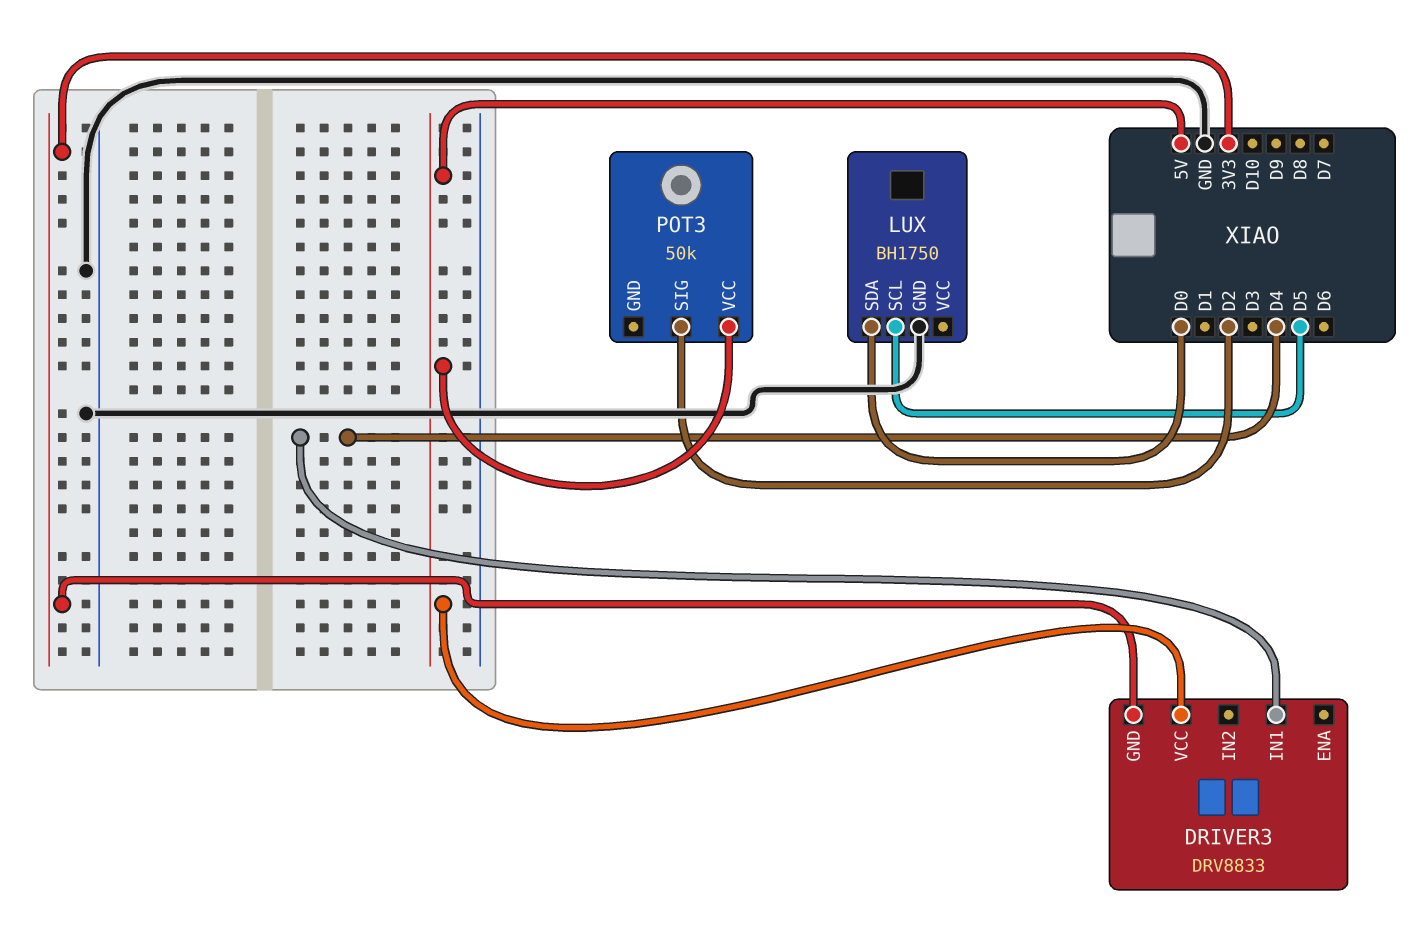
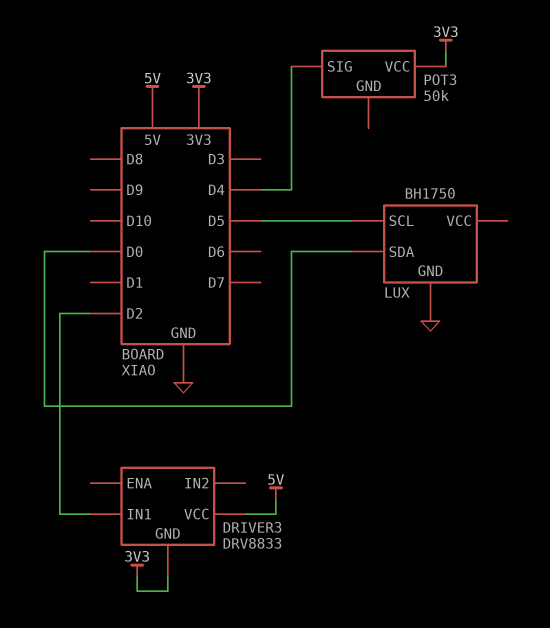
DRIVER3 pin IN1: D4 -> D2
POT3 pin SIG: D2 -> D4
POT3 pin VCC: 5V -> 3V3

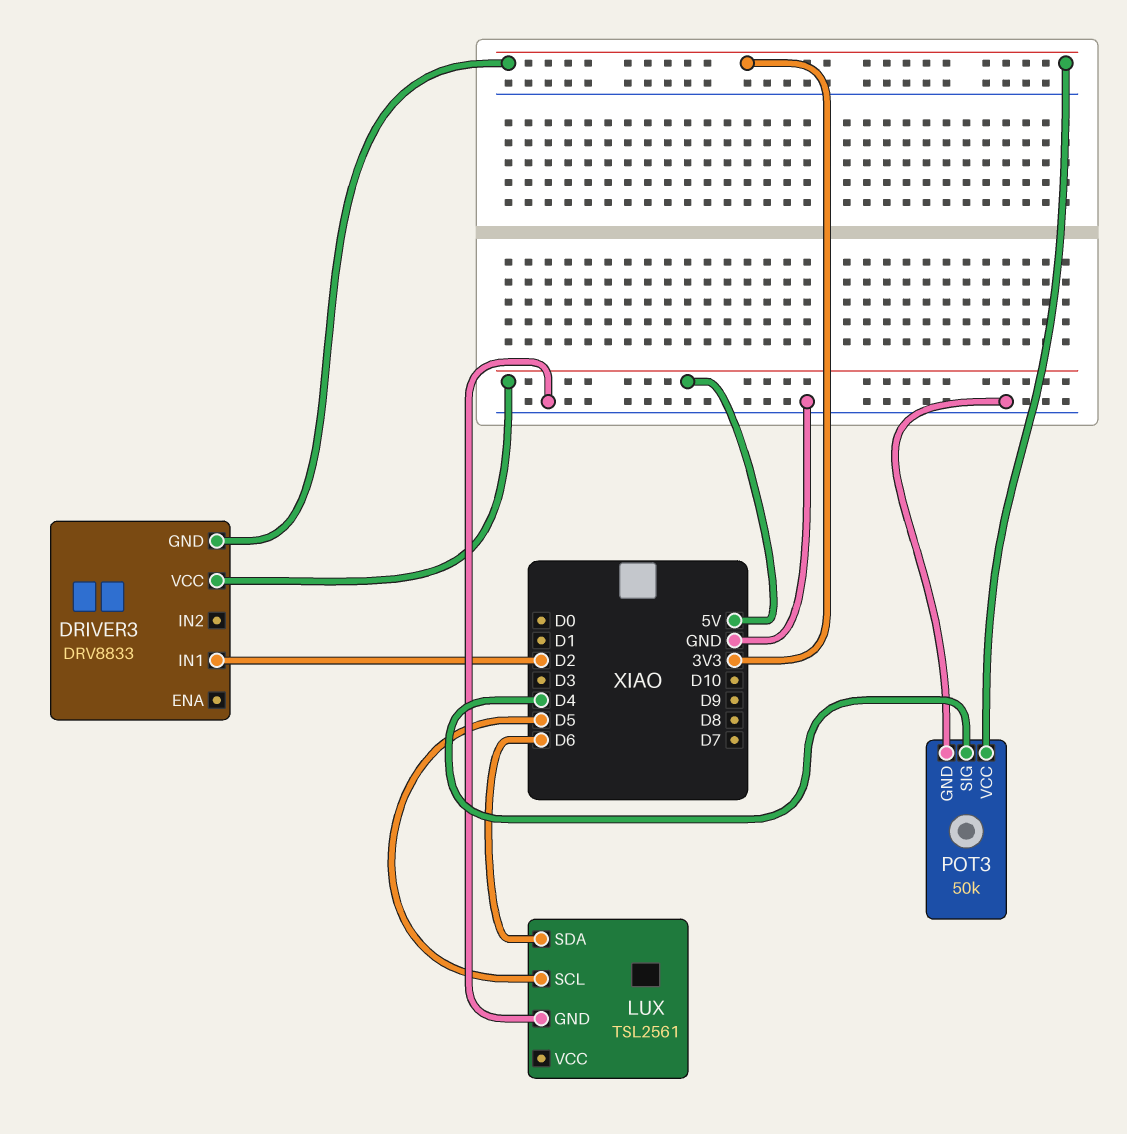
LUX: BH1750 -> TSL2561
LUX pin SDA: D0 -> D6
POT3 pin GND: none -> GND

